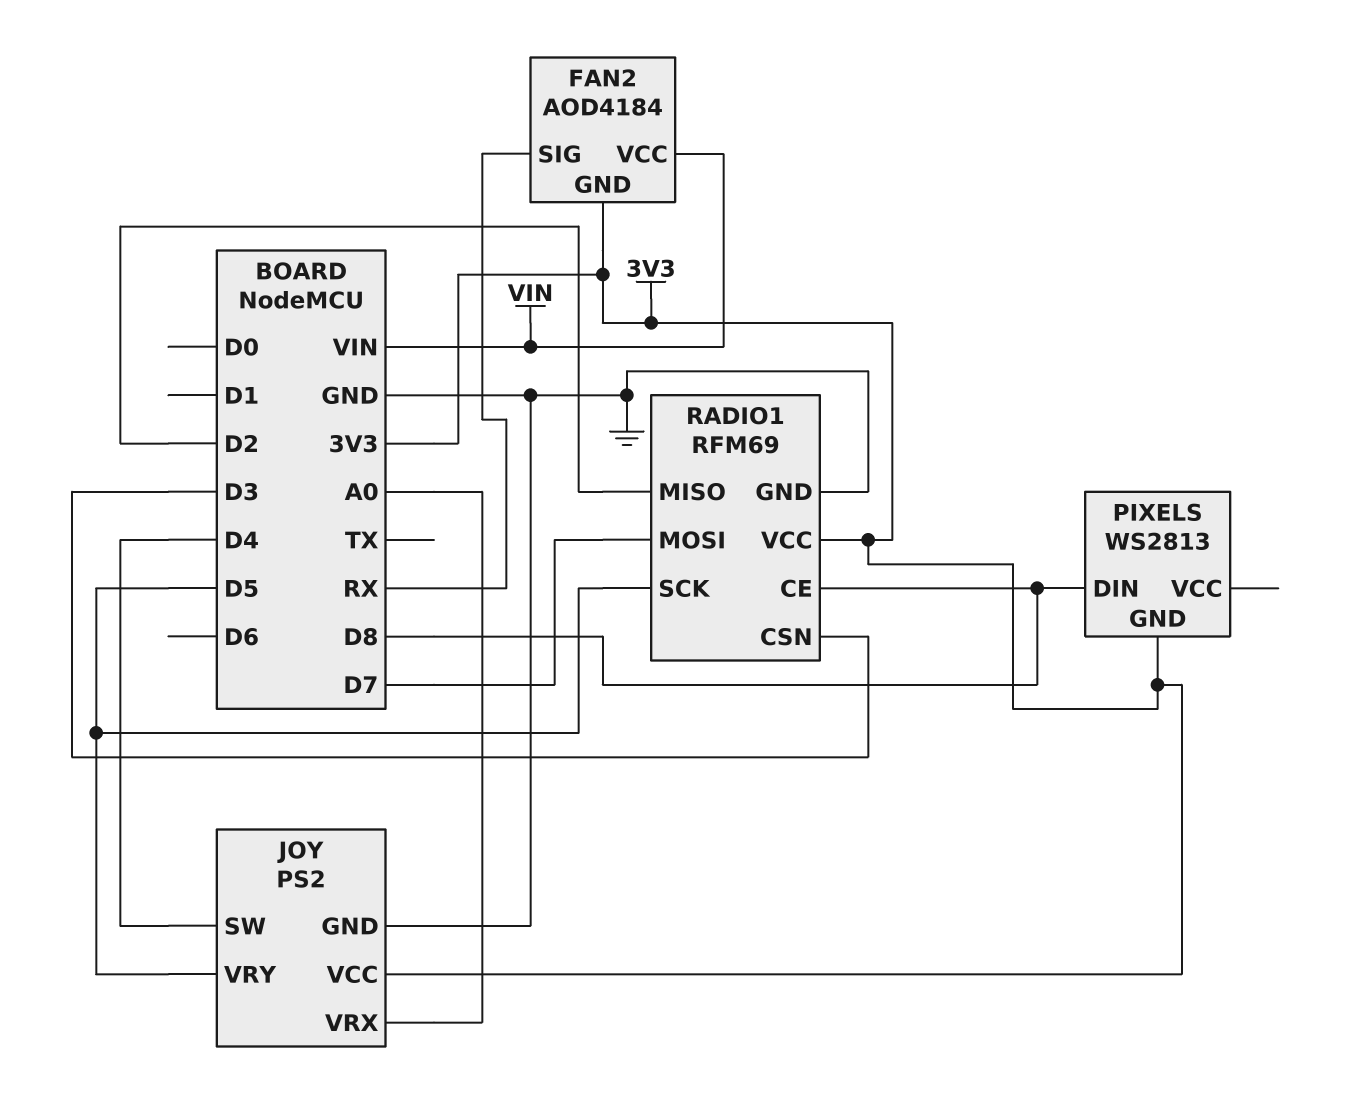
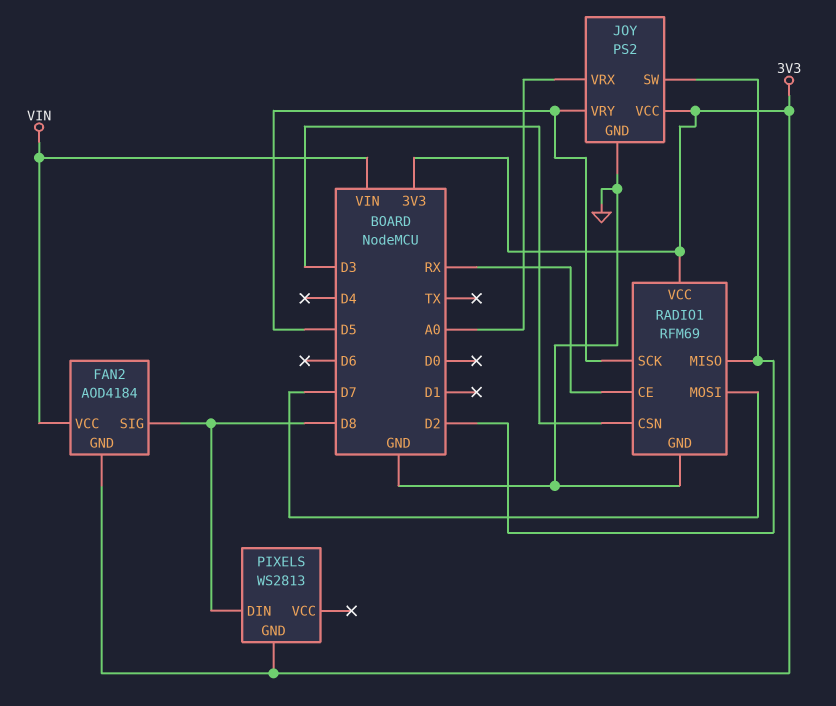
FAN2 pin SIG: RX -> D8
JOY pin SW: D4 -> D2
RADIO1 pin CE: D8 -> RX

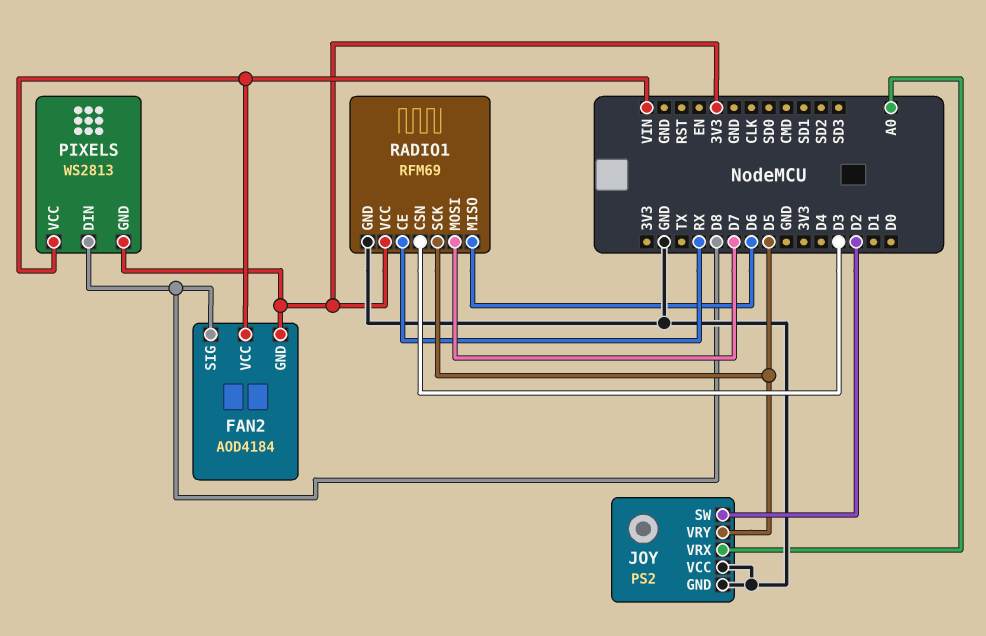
JOY pin VCC: 3V3 -> GND
PIXELS pin VCC: none -> VIN
RADIO1 pin MISO: D2 -> D6

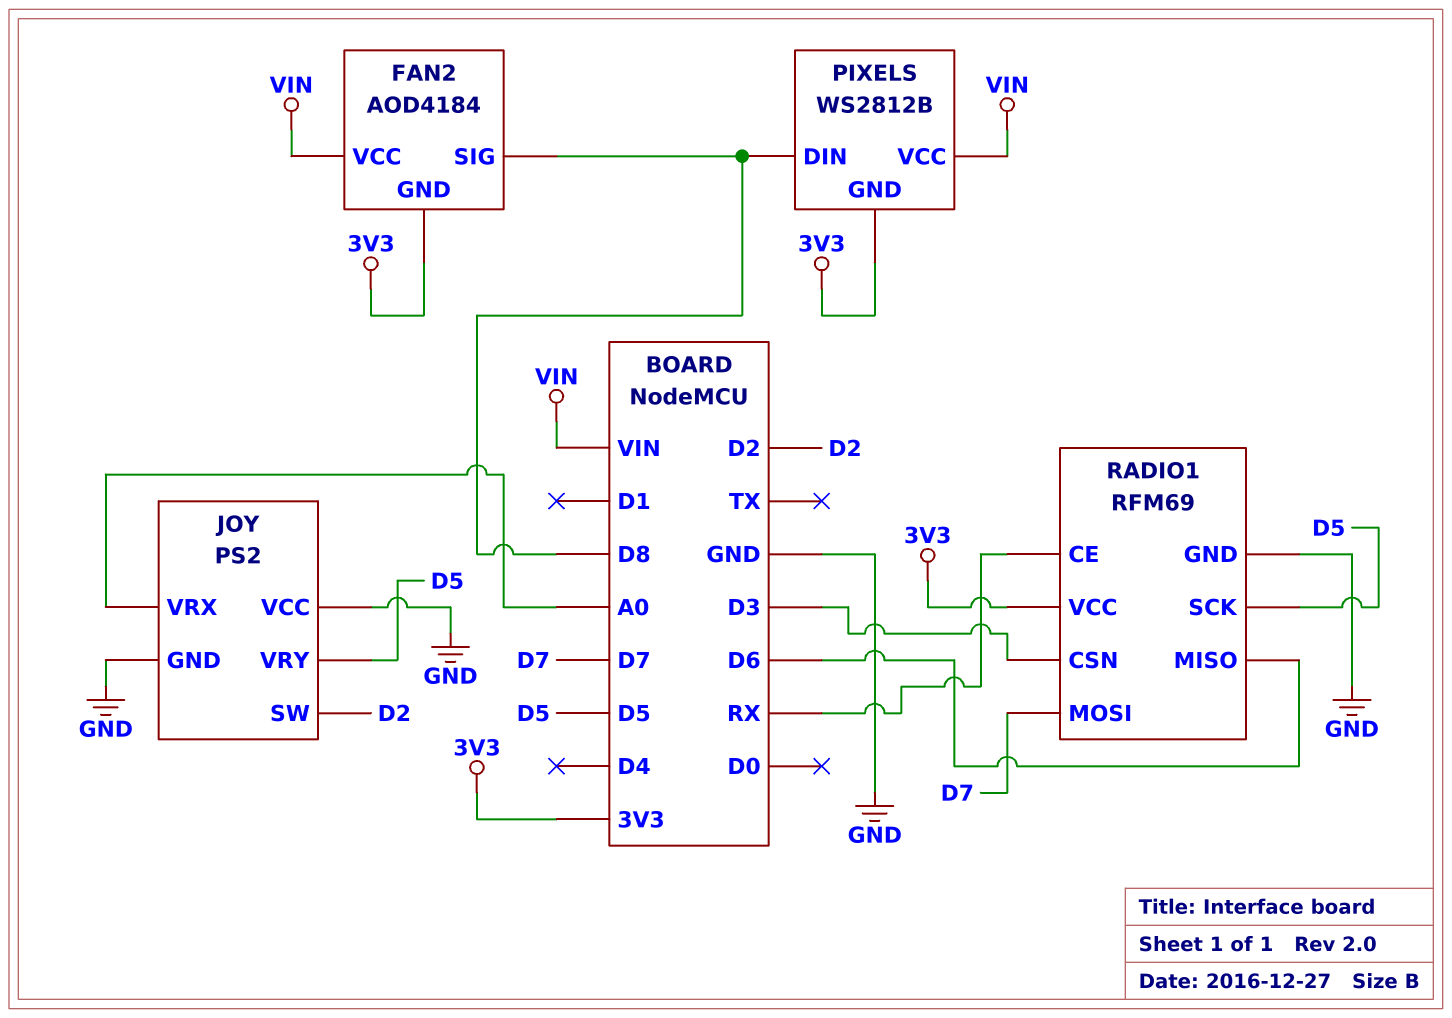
PIXELS: WS2813 -> WS2812B

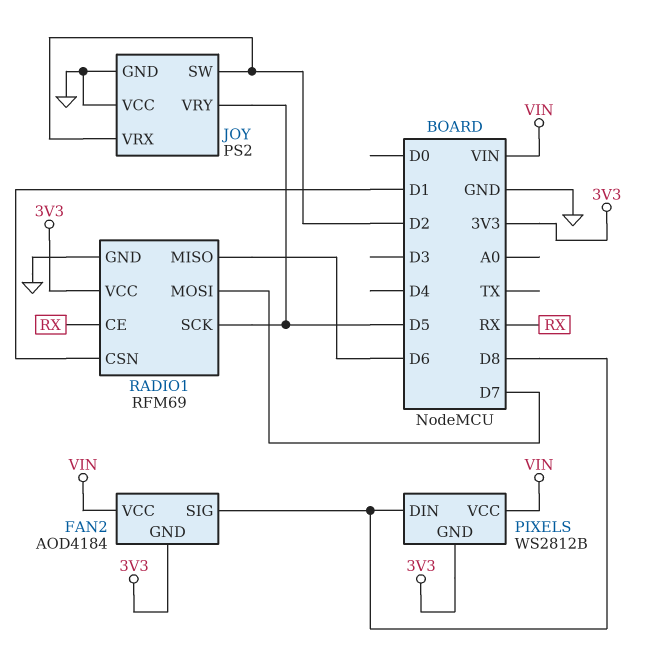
JOY pin VRX: A0 -> D2
RADIO1 pin CSN: D3 -> D1

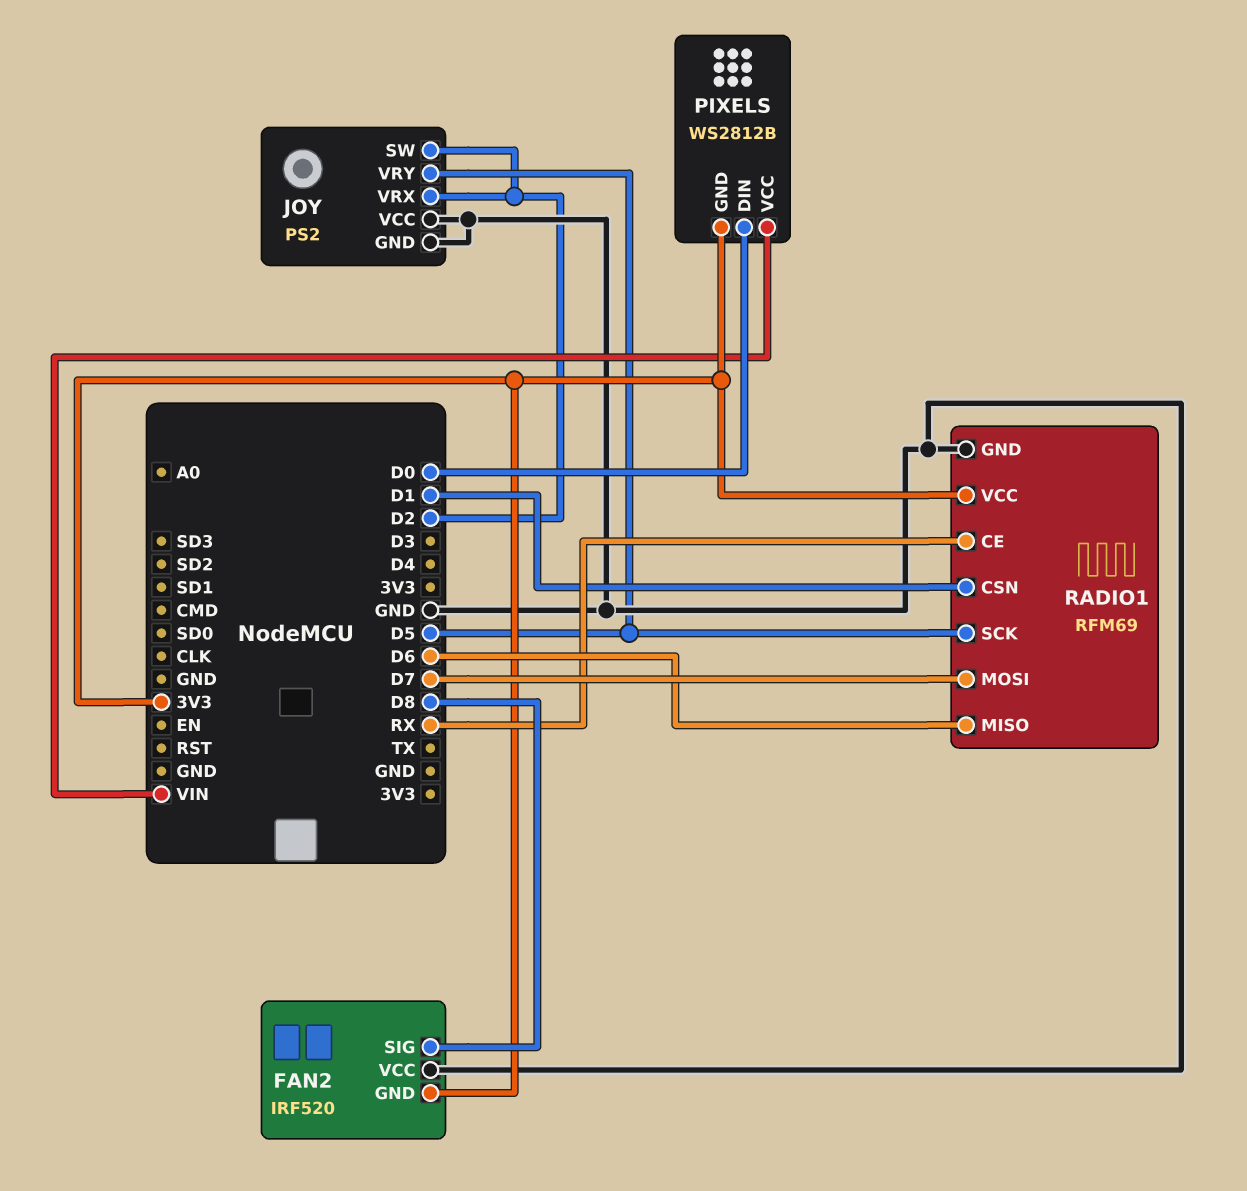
FAN2: AOD4184 -> IRF520
FAN2 pin VCC: VIN -> GND
PIXELS pin DIN: D8 -> D0

